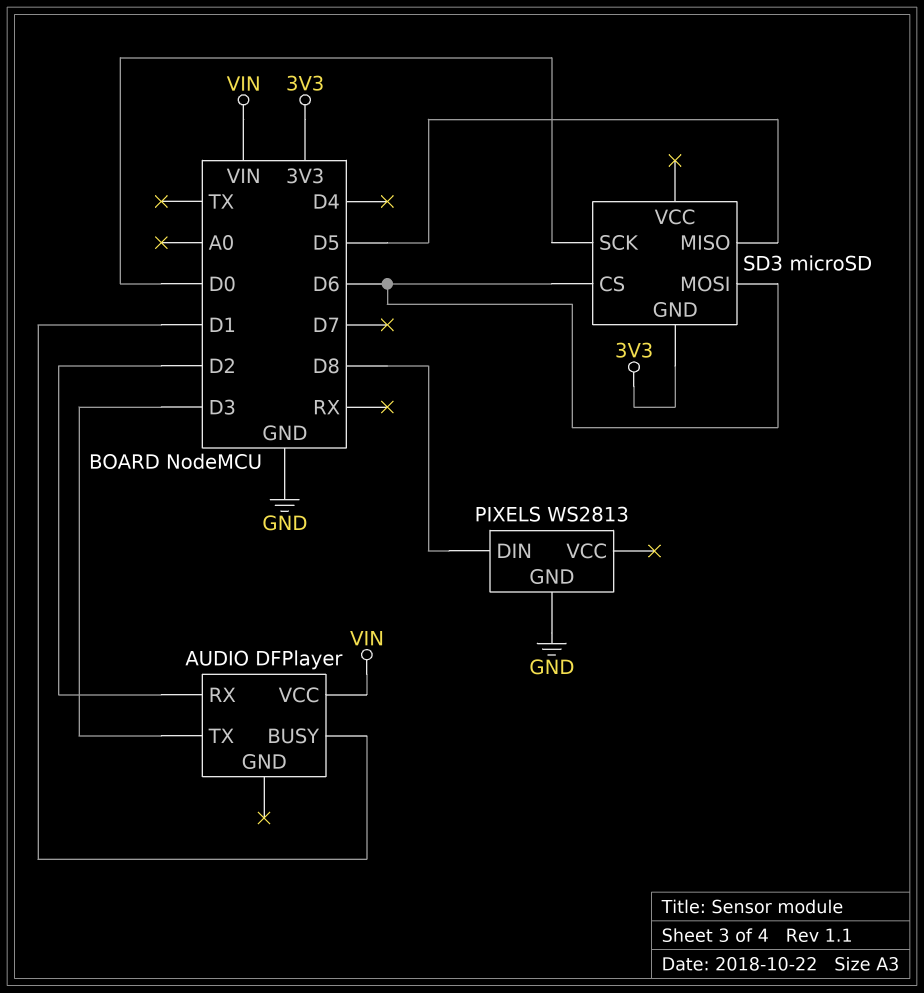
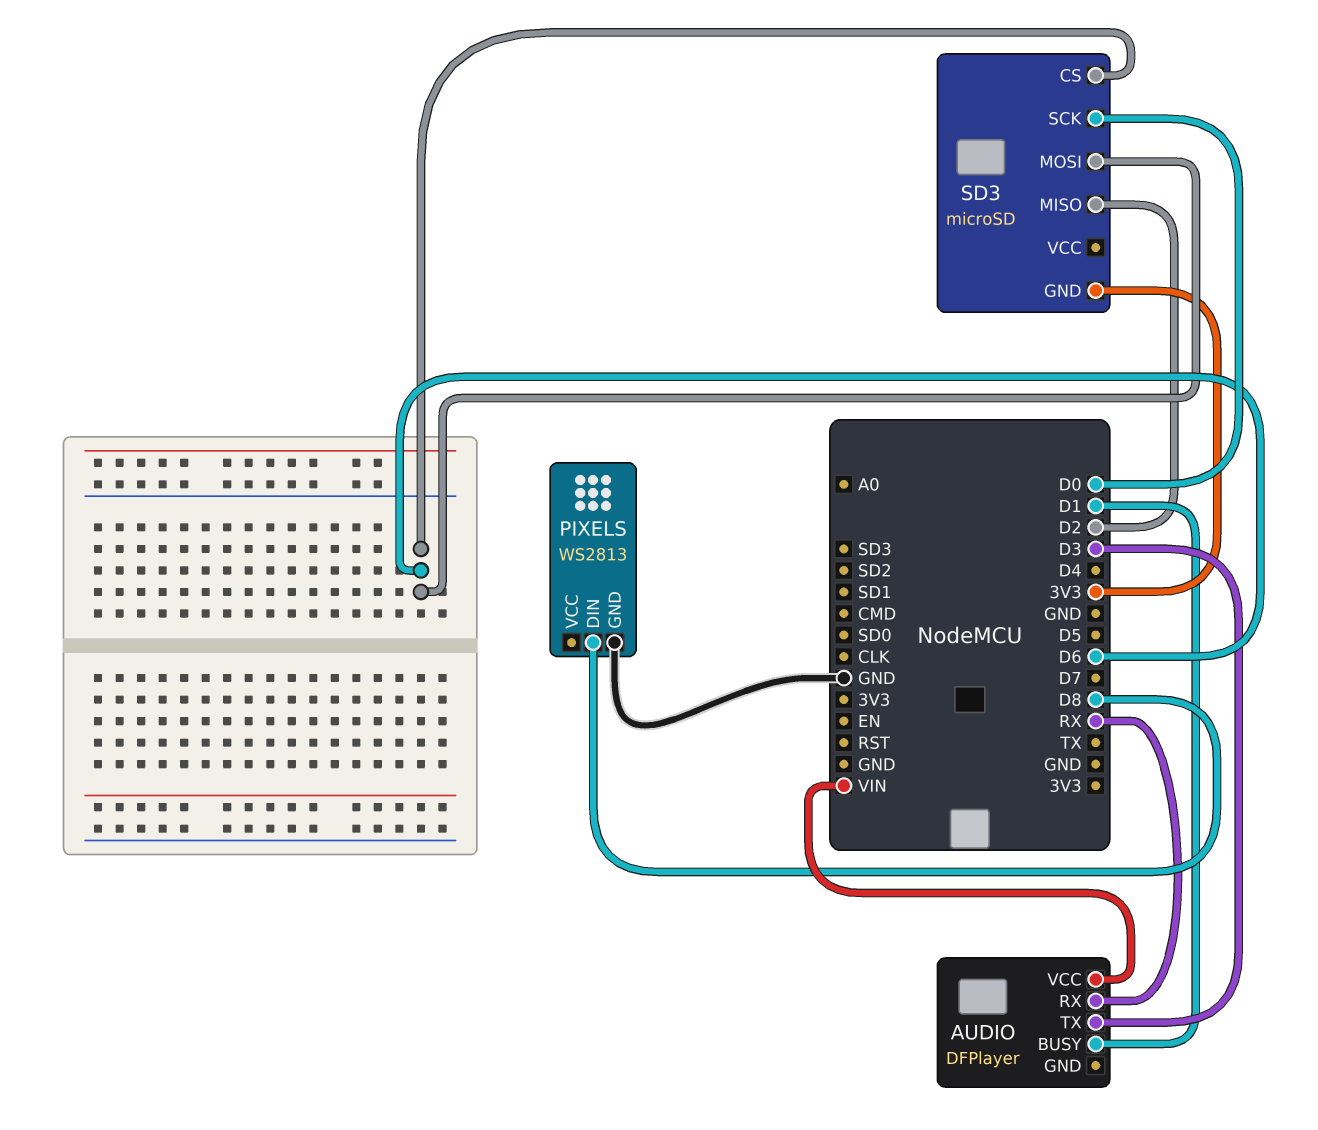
AUDIO pin RX: D2 -> RX
SD3 pin MISO: D5 -> D2

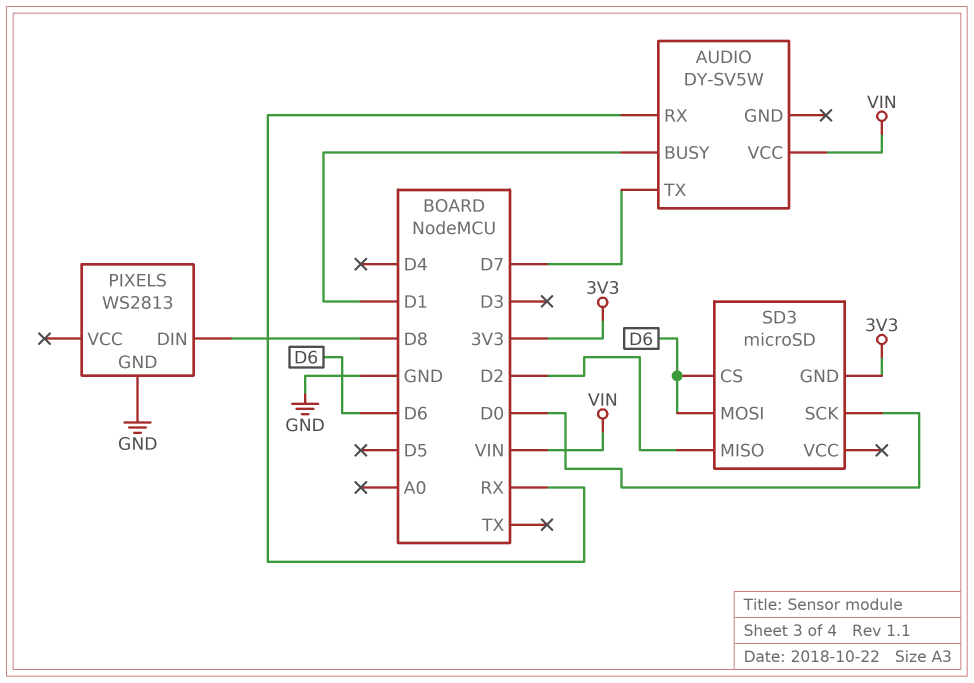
AUDIO: DFPlayer -> DY-SV5W
AUDIO pin TX: D3 -> D7

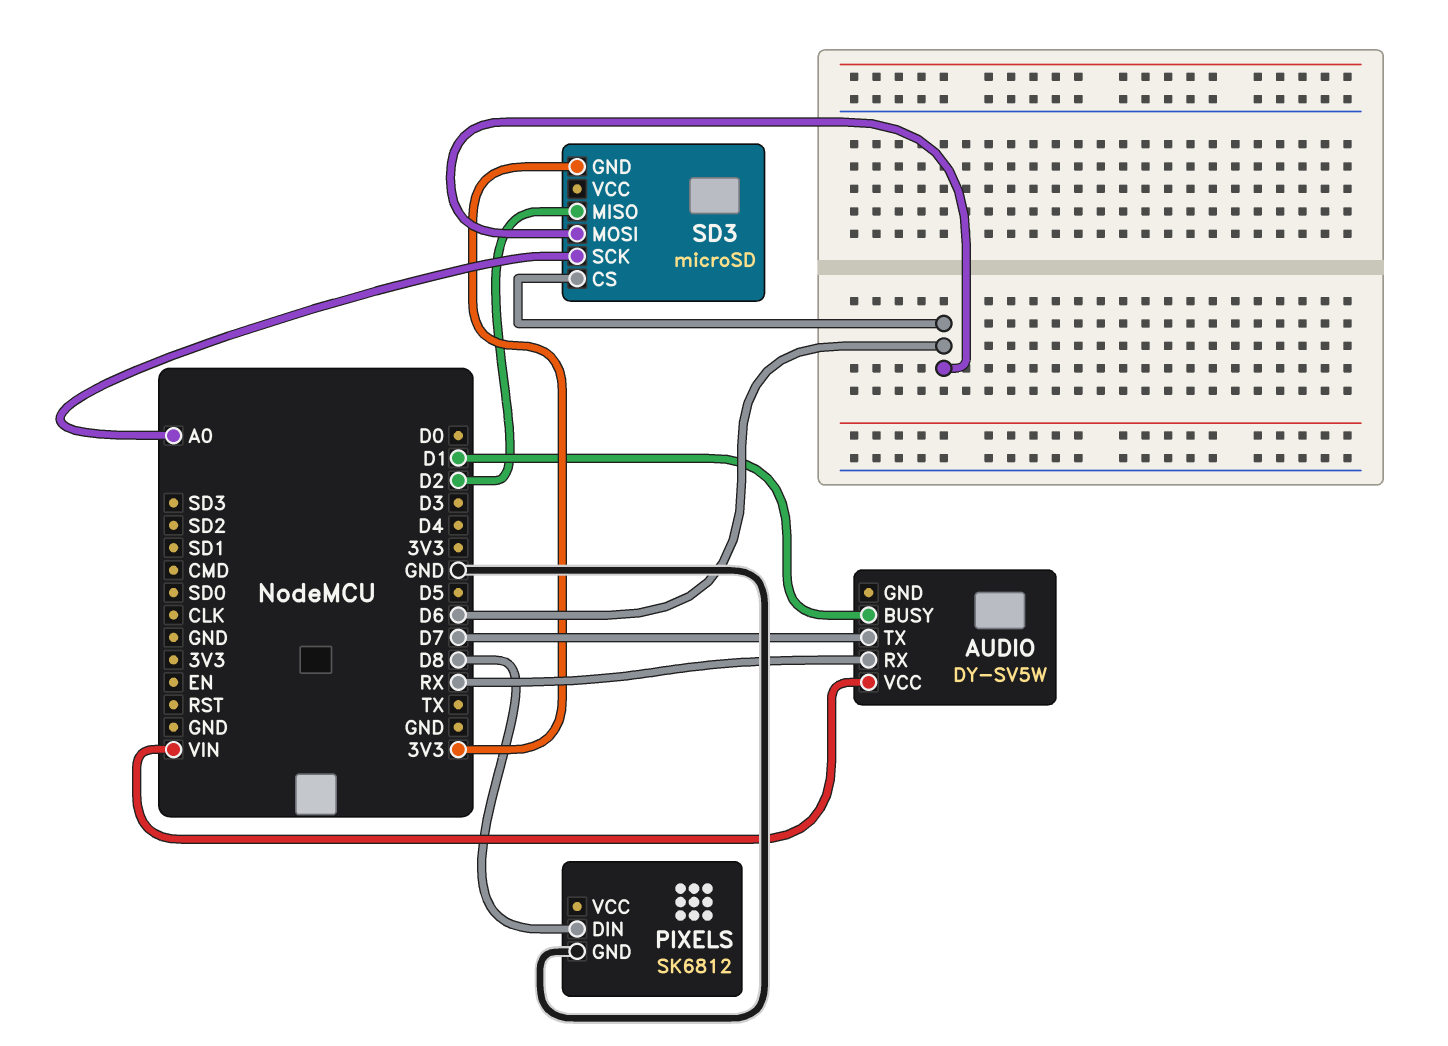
PIXELS: WS2813 -> SK6812
SD3 pin SCK: D0 -> A0

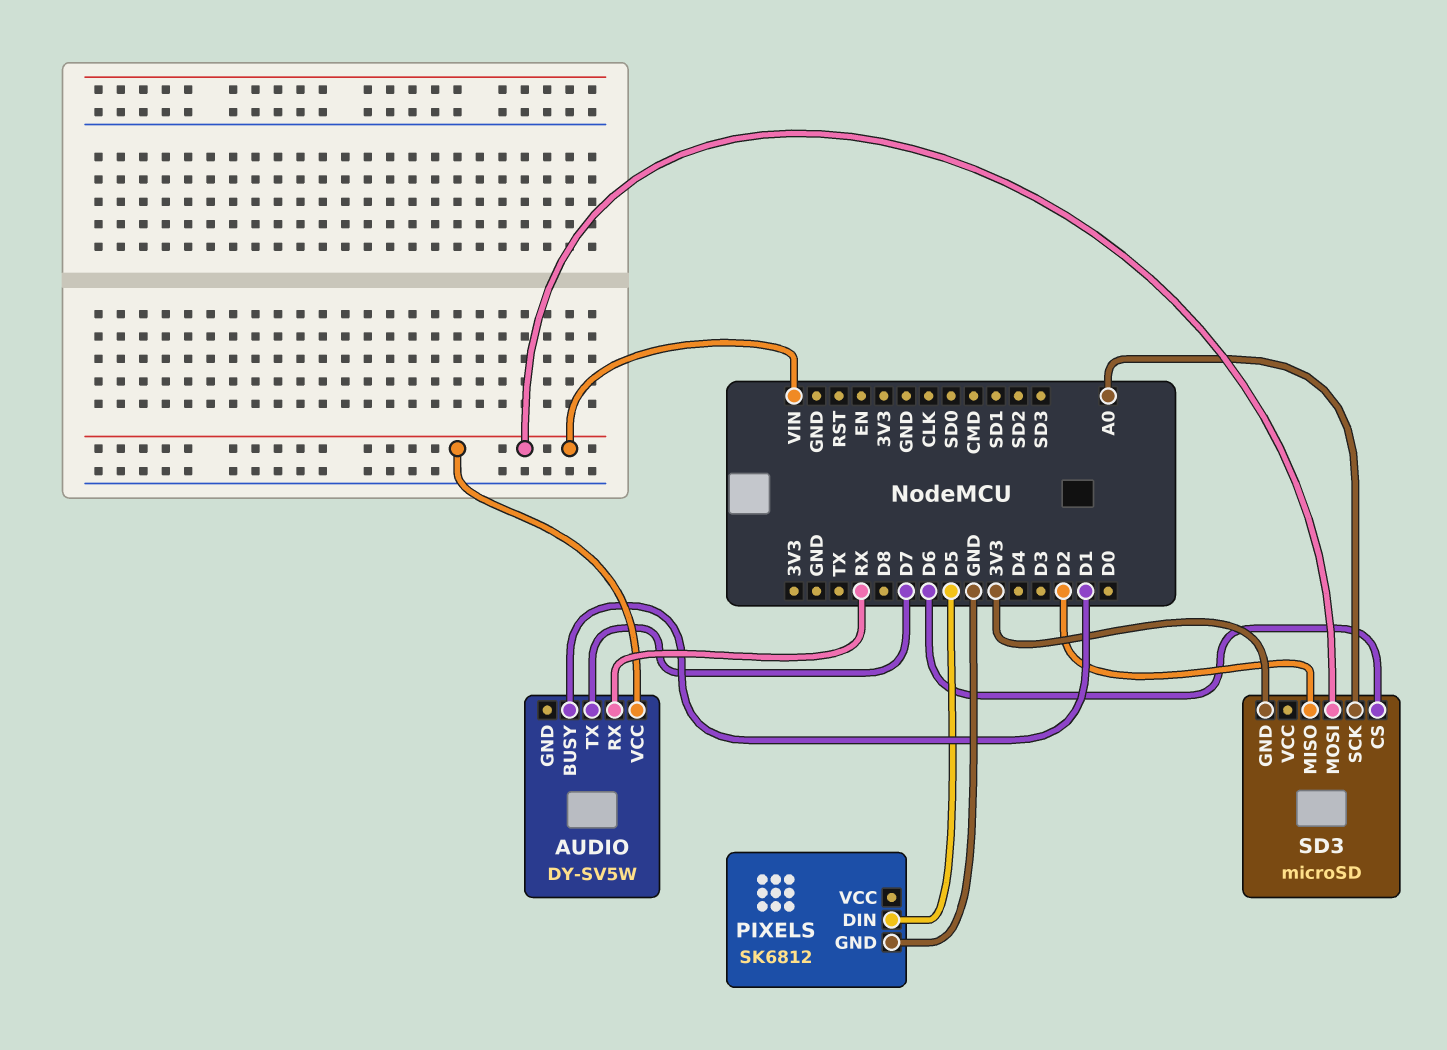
PIXELS pin DIN: D8 -> D5
SD3 pin MOSI: D6 -> VIN

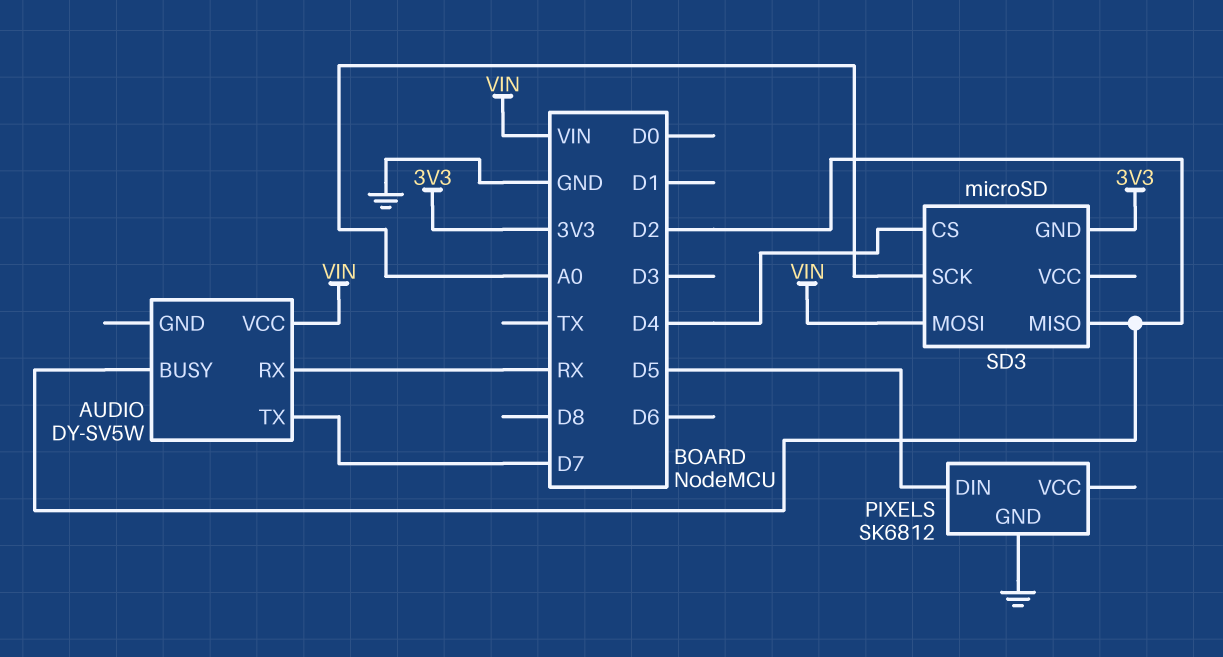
AUDIO pin BUSY: D1 -> D2
SD3 pin CS: D6 -> D4

